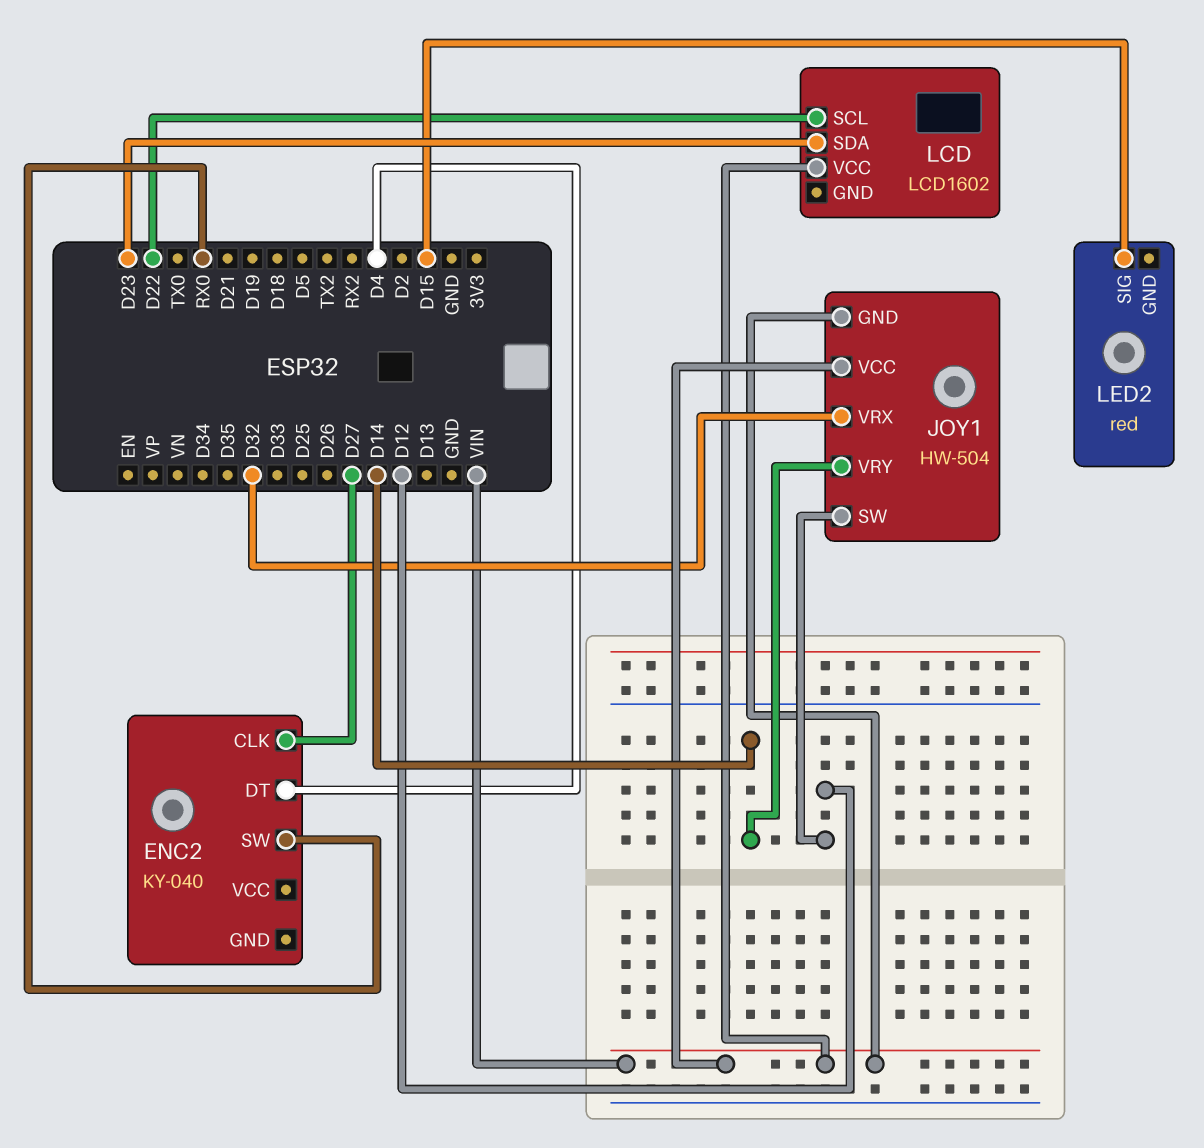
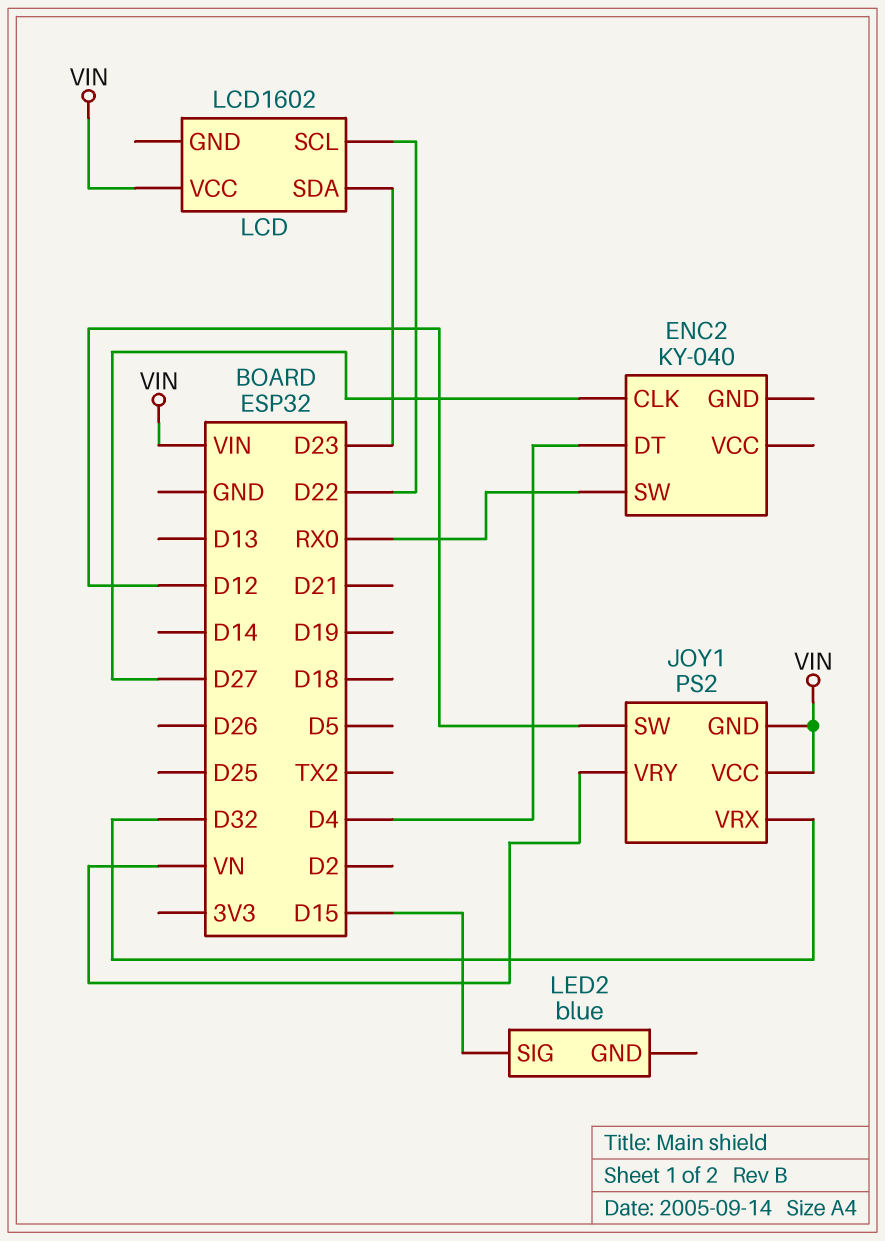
JOY1: HW-504 -> PS2
JOY1 pin VRY: D14 -> VN
LED2: red -> blue

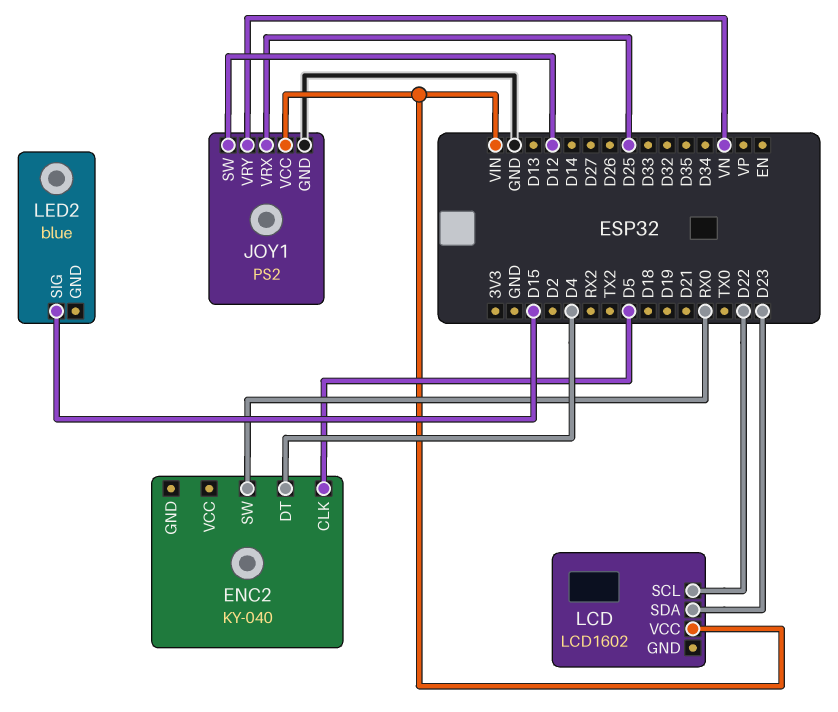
ENC2 pin CLK: D27 -> D5
JOY1 pin GND: VIN -> GND
JOY1 pin VRX: D32 -> D25

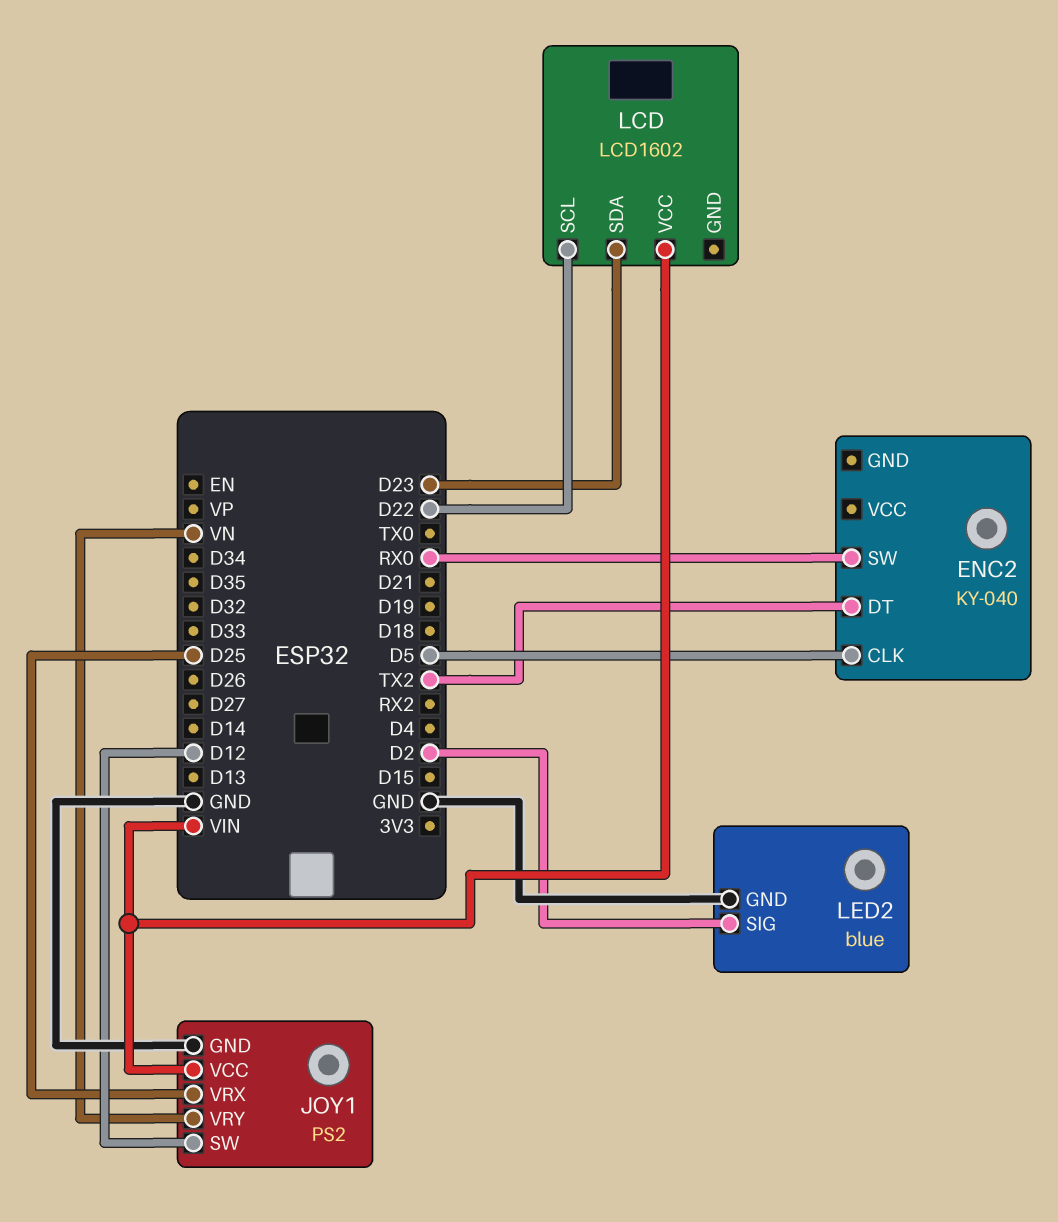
ENC2 pin DT: D4 -> TX2
LED2 pin GND: none -> GND
LED2 pin SIG: D15 -> D2

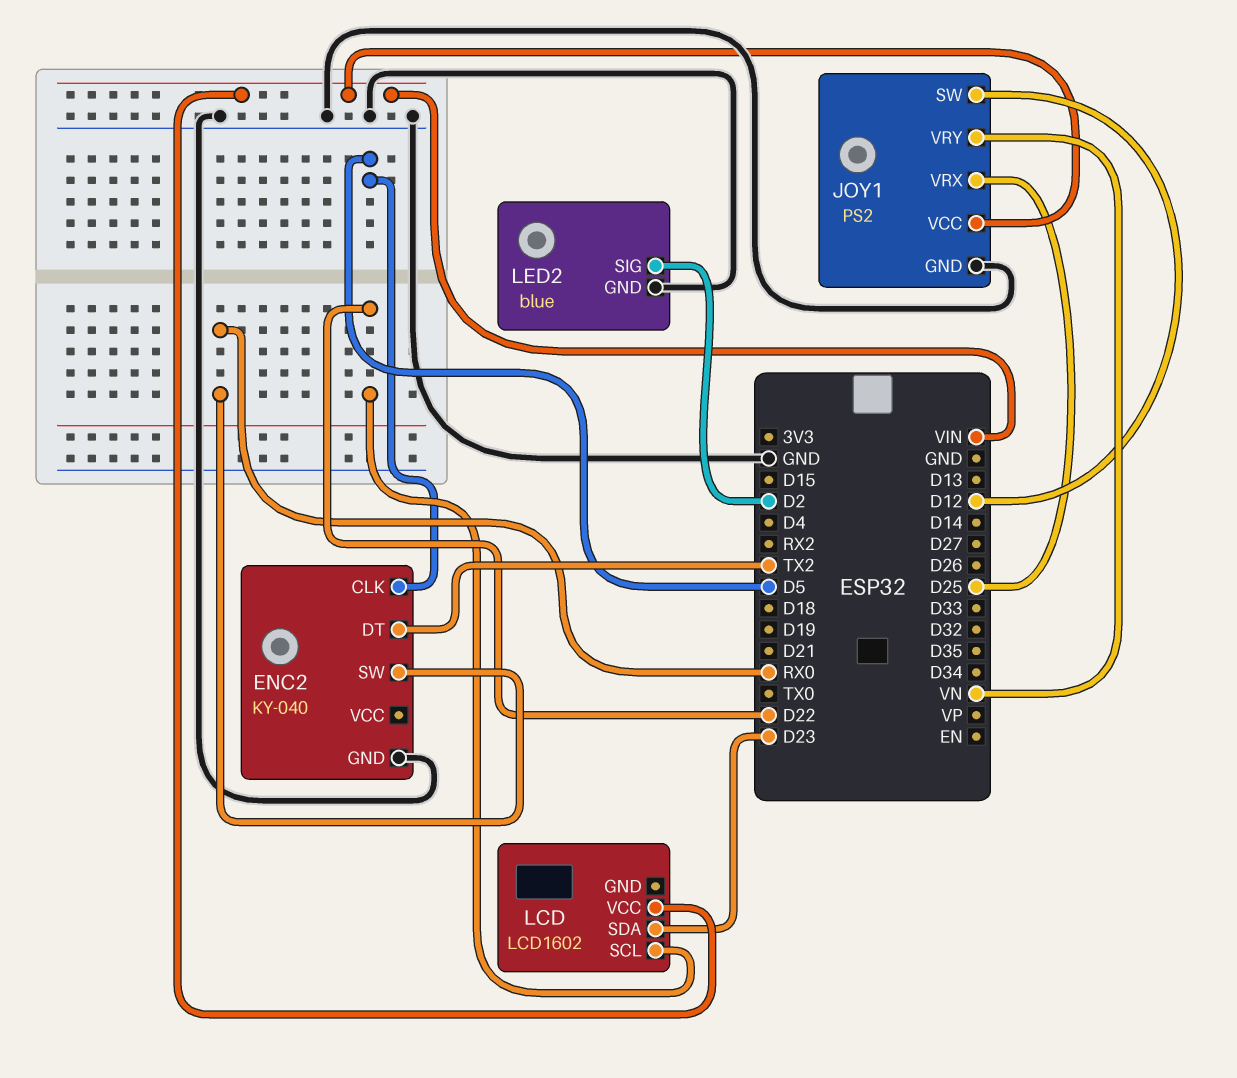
ENC2 pin GND: none -> GND

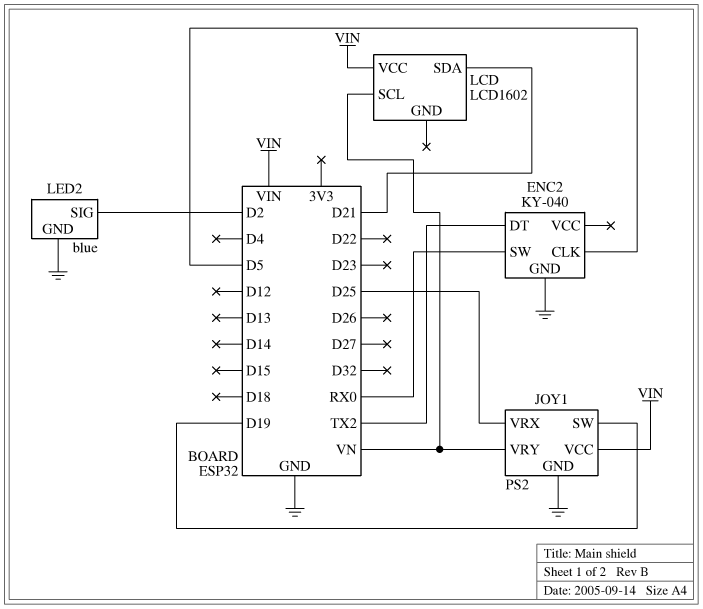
JOY1 pin SW: D12 -> D19
LCD pin SCL: D22 -> VN
LCD pin SDA: D23 -> D21

